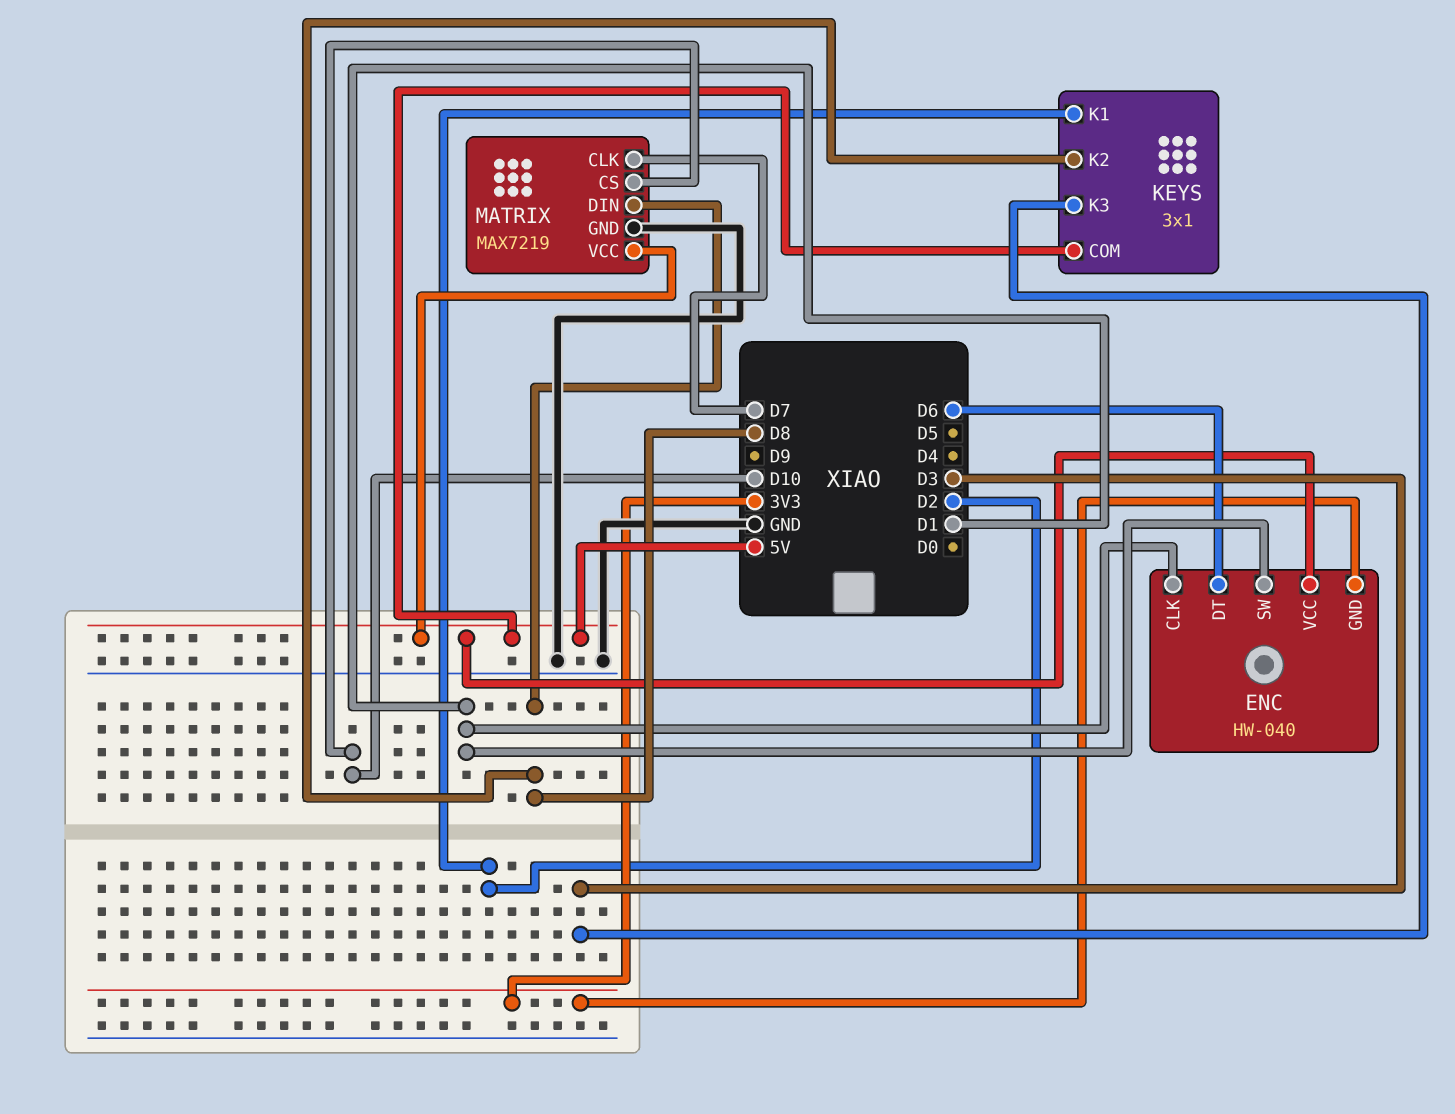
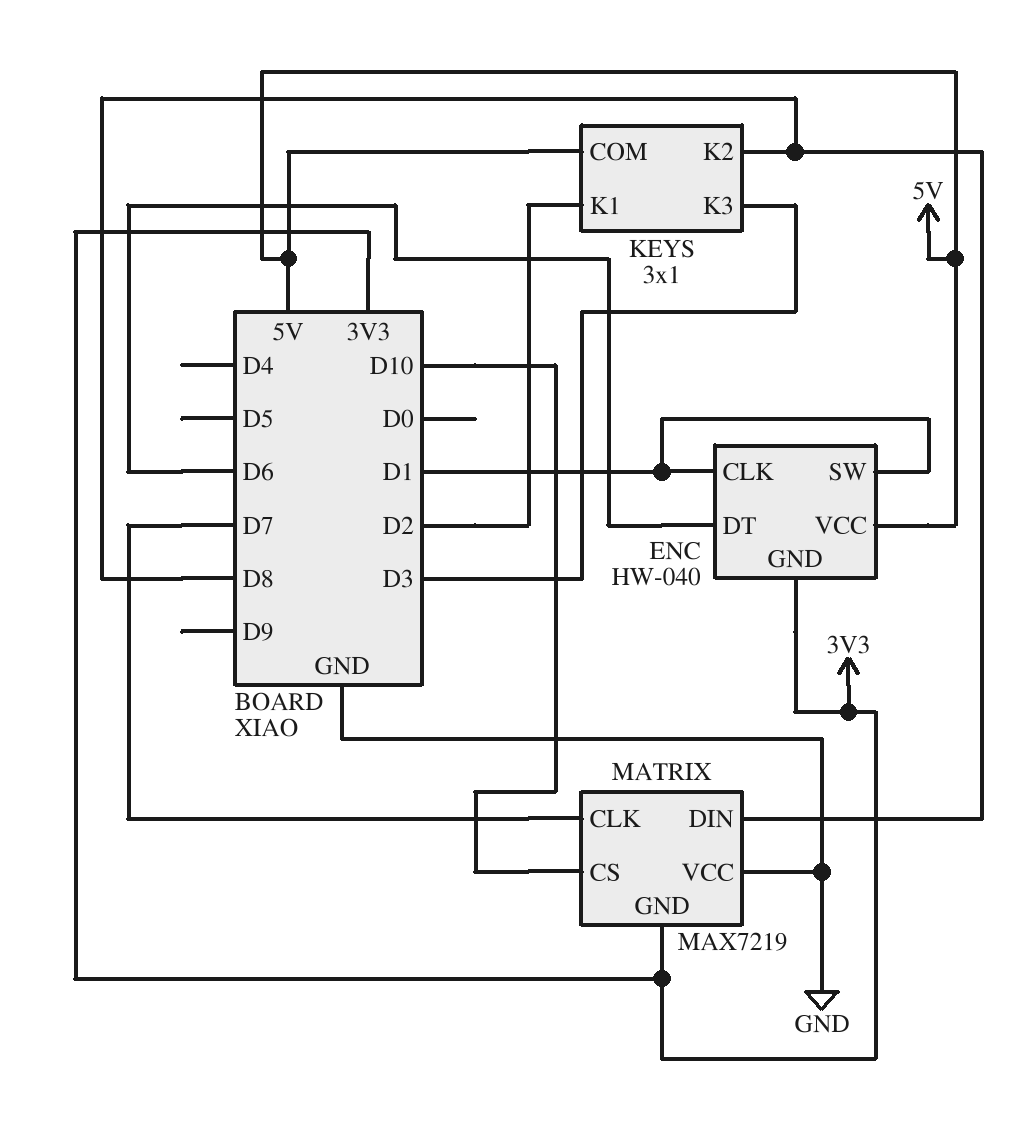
MATRIX pin GND: GND -> 3V3
MATRIX pin VCC: 5V -> GND

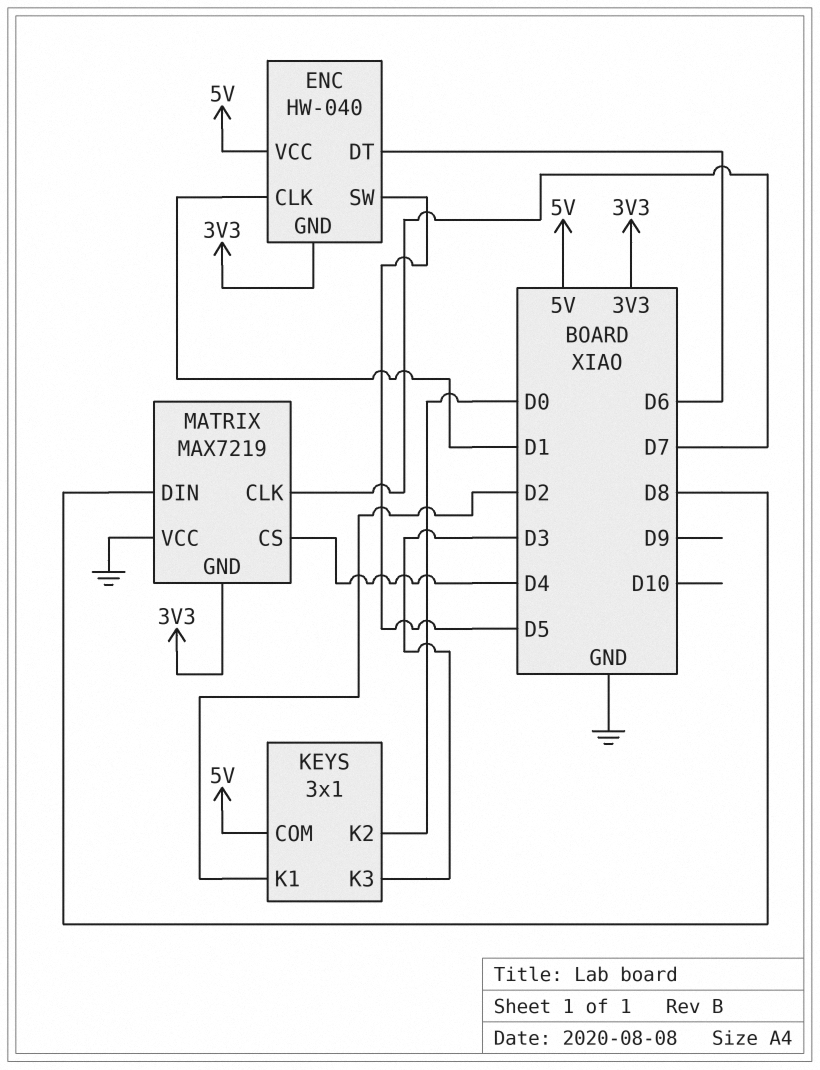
ENC pin SW: D1 -> D5
KEYS pin K2: D8 -> D0
MATRIX pin CS: D10 -> D4

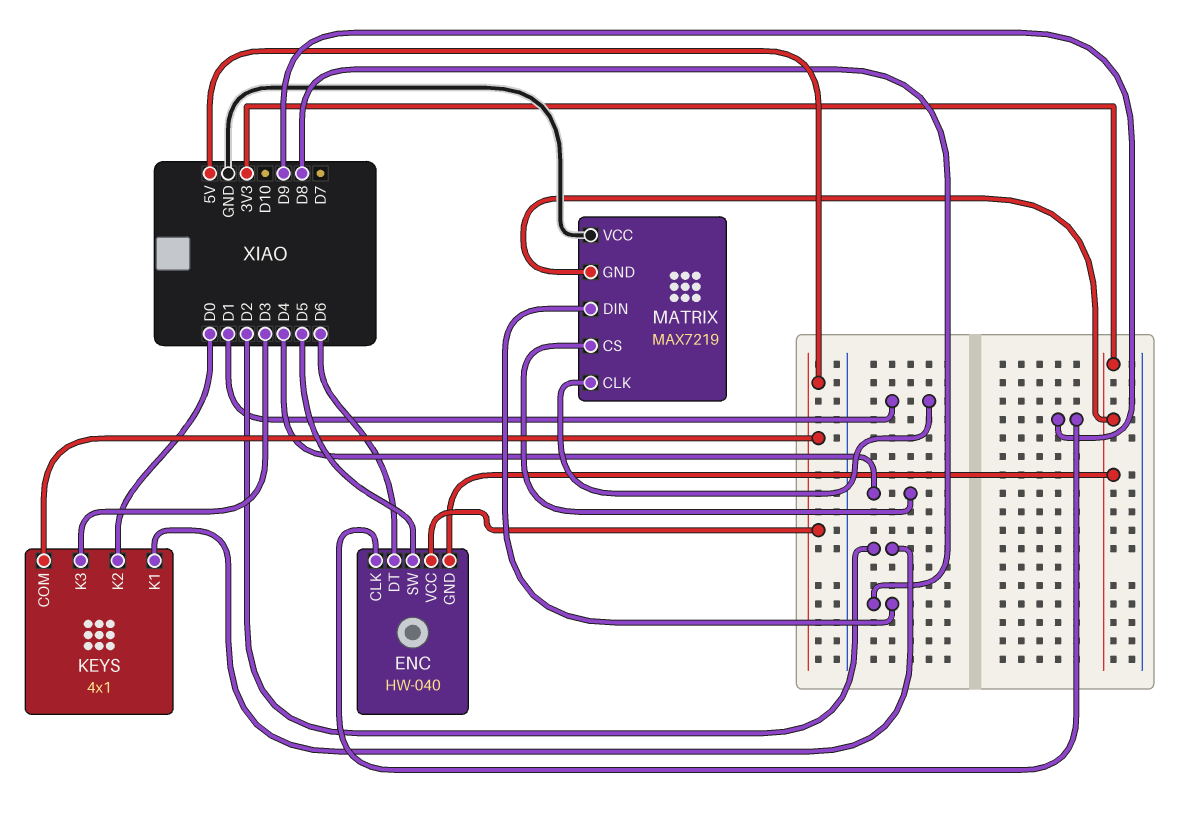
ENC pin CLK: D1 -> D9
KEYS: 3x1 -> 4x1
MATRIX pin CLK: D7 -> D1

